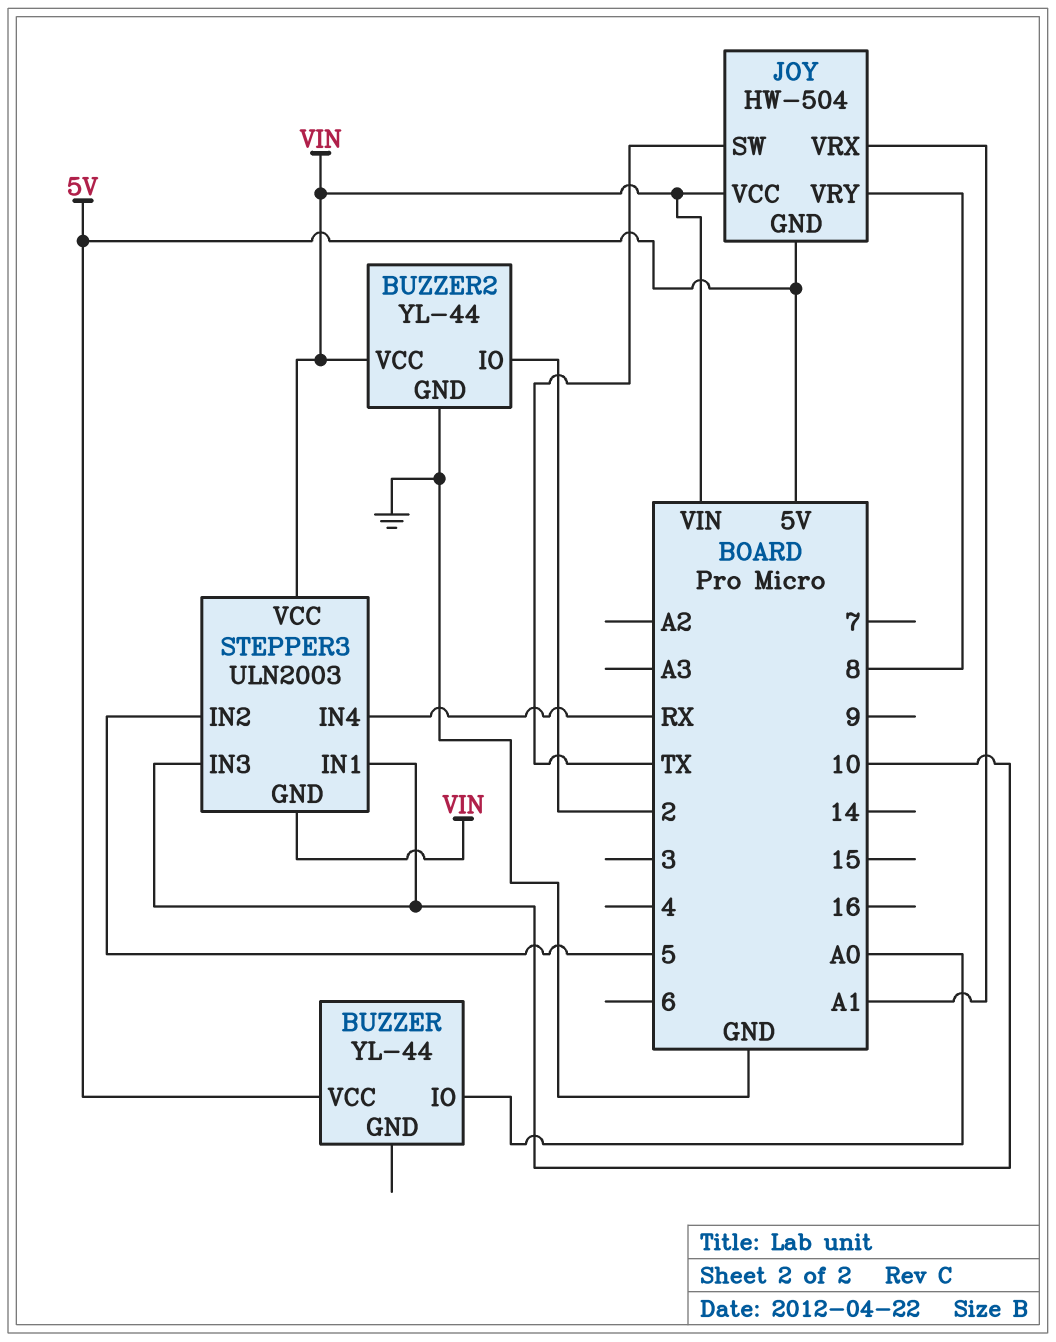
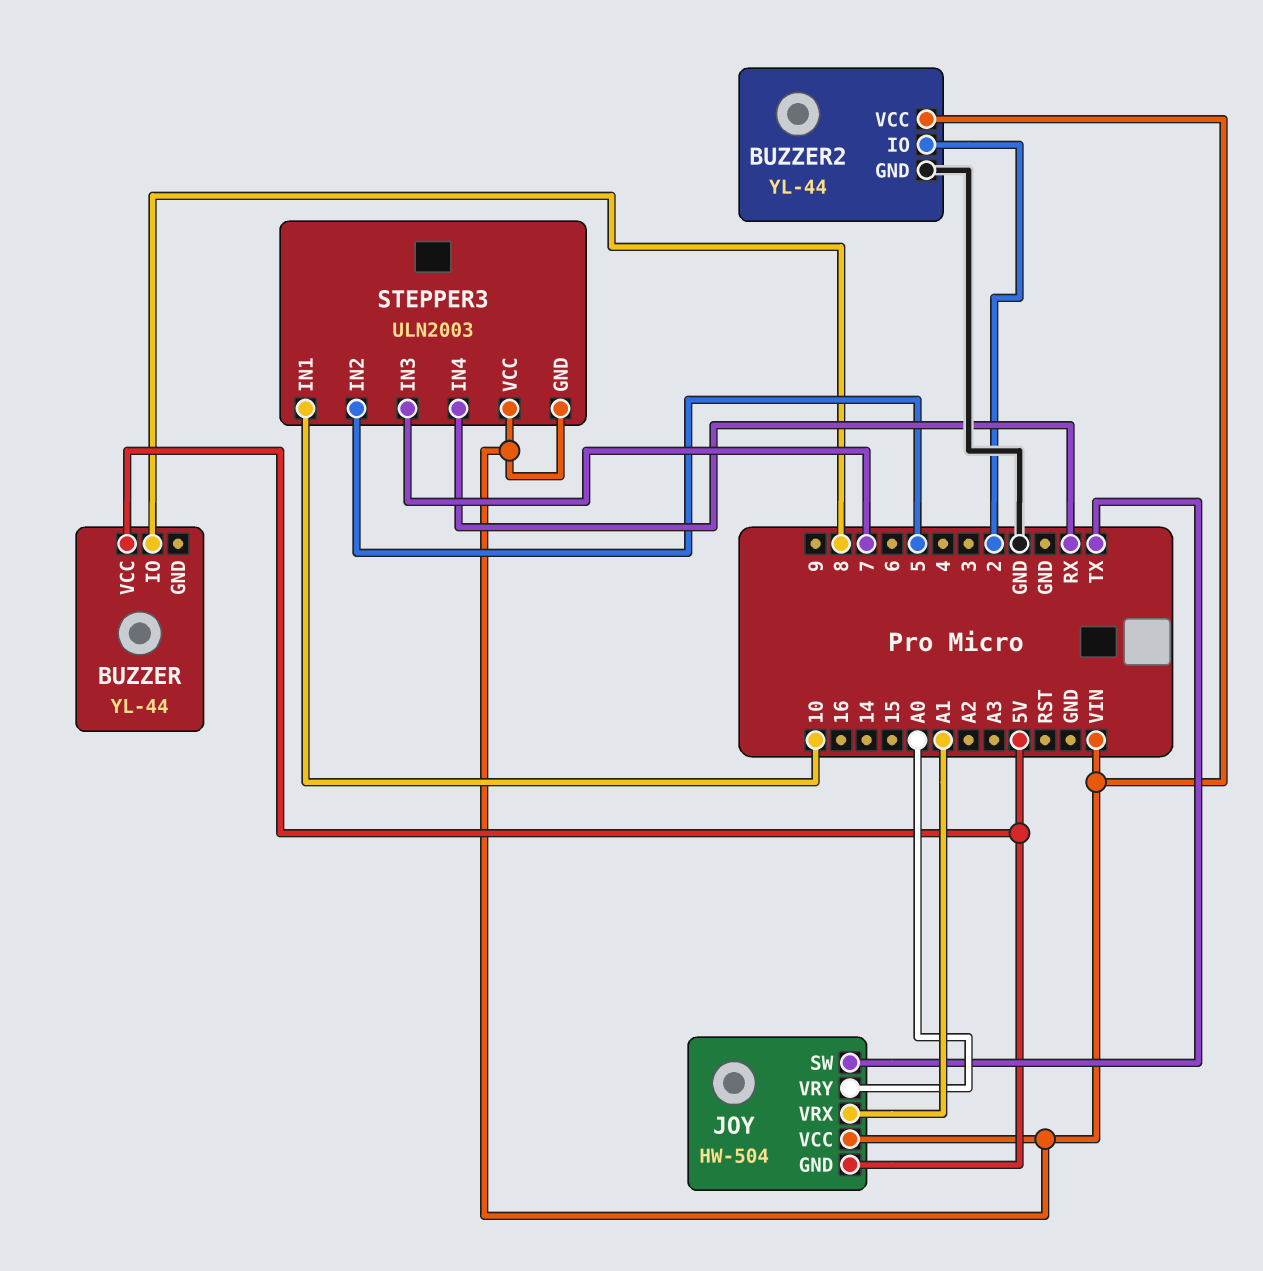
BUZZER pin IO: A0 -> 8
JOY pin VRY: 8 -> A0
STEPPER3 pin IN3: 10 -> 7

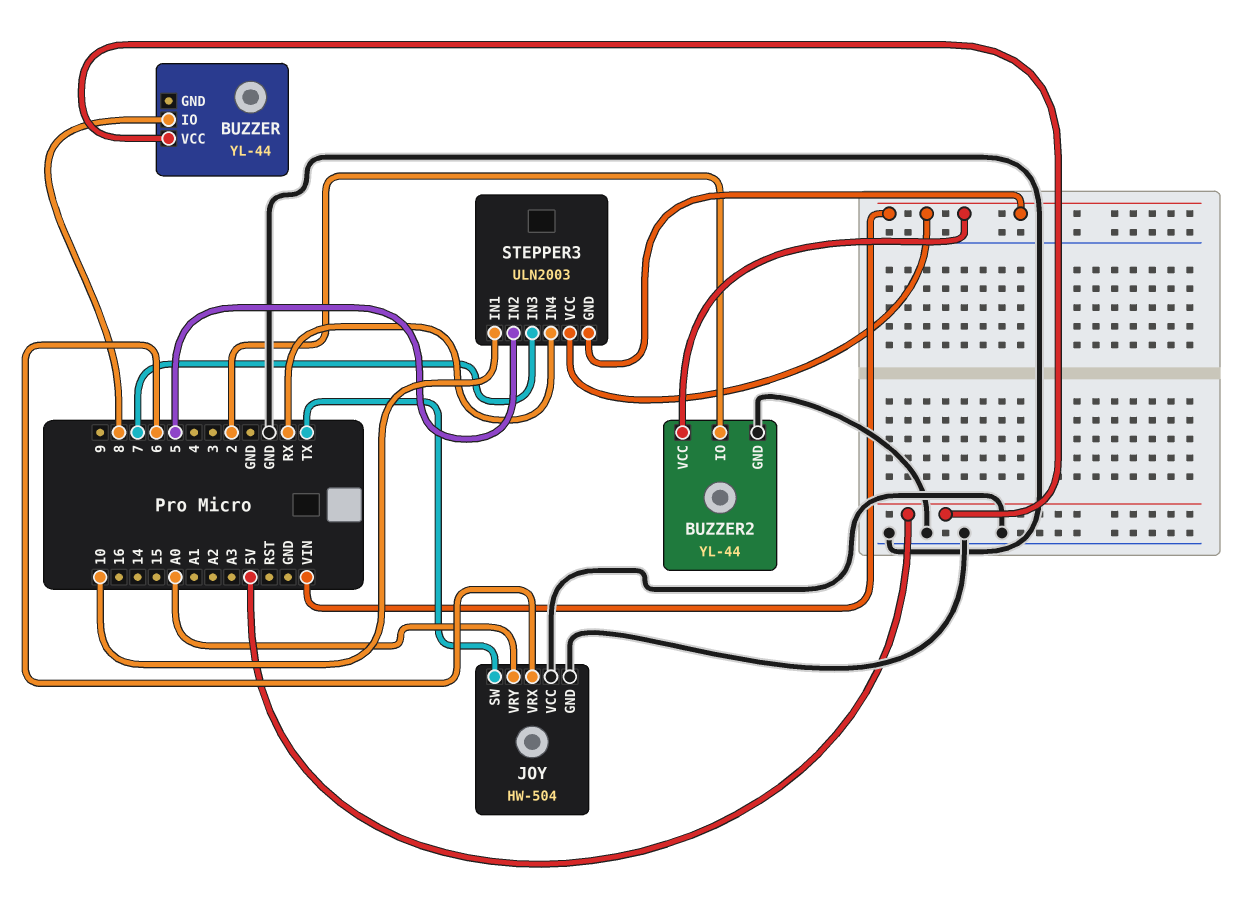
JOY pin GND: 5V -> GND
JOY pin VCC: VIN -> GND
JOY pin VRX: A1 -> 6

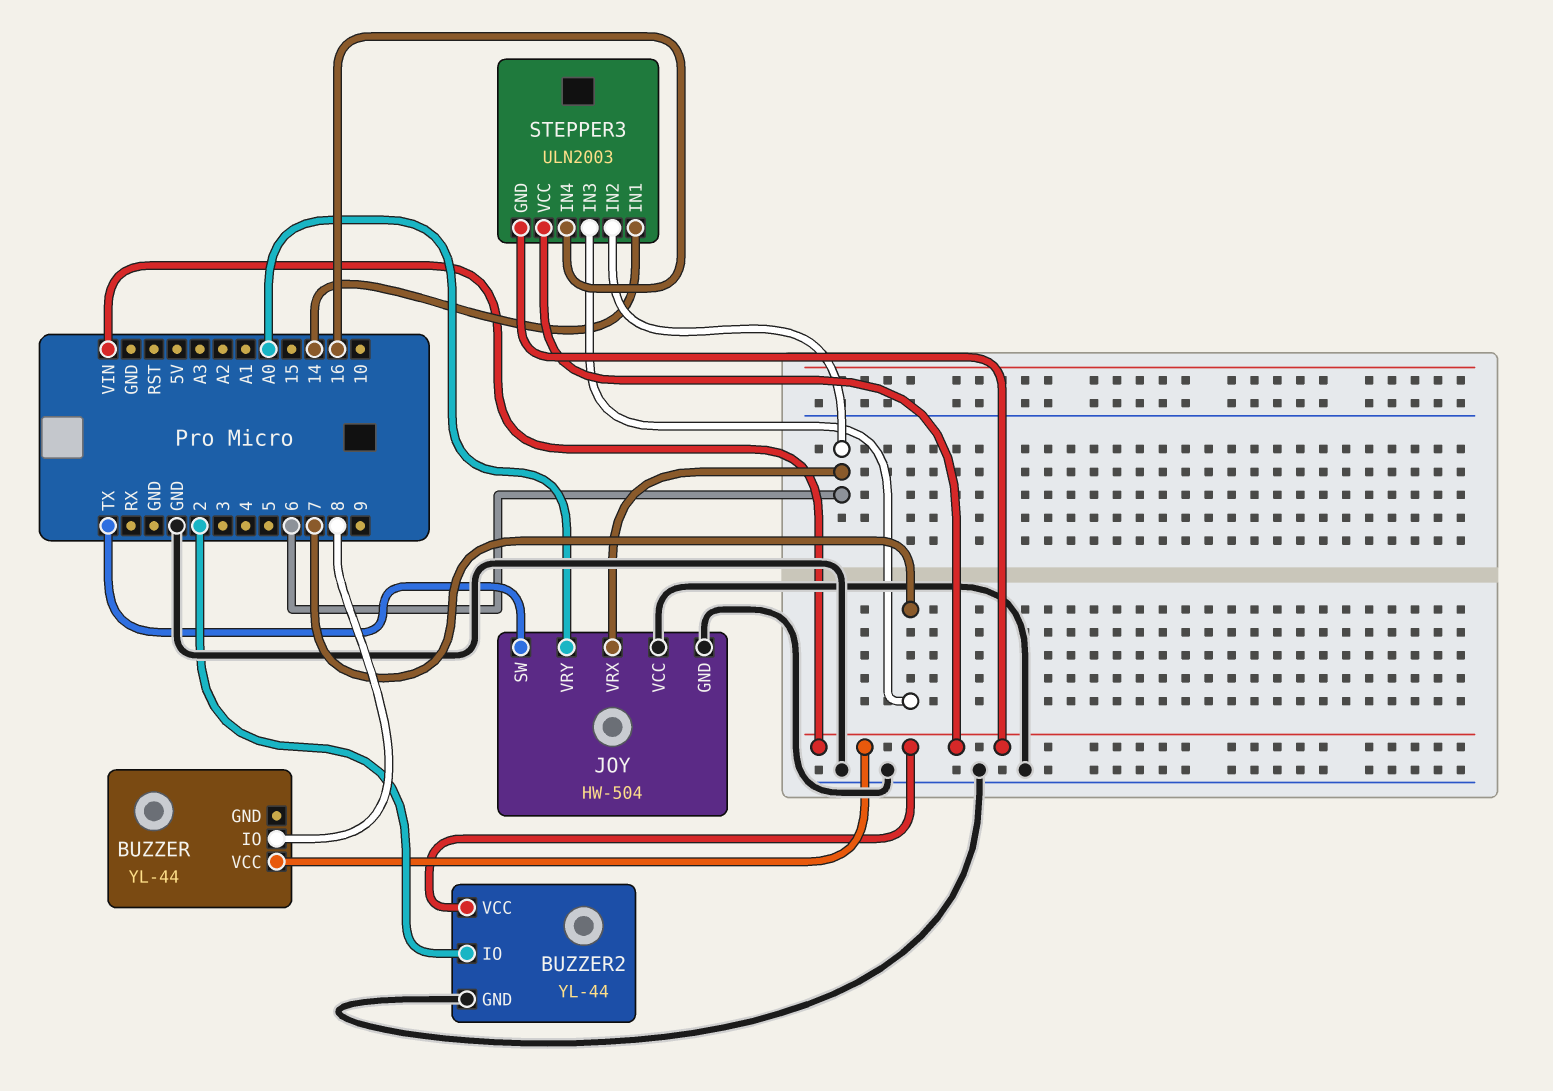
BUZZER pin VCC: 5V -> VIN
STEPPER3 pin IN1: 10 -> 14
STEPPER3 pin IN2: 5 -> 6
STEPPER3 pin IN4: RX -> 16

